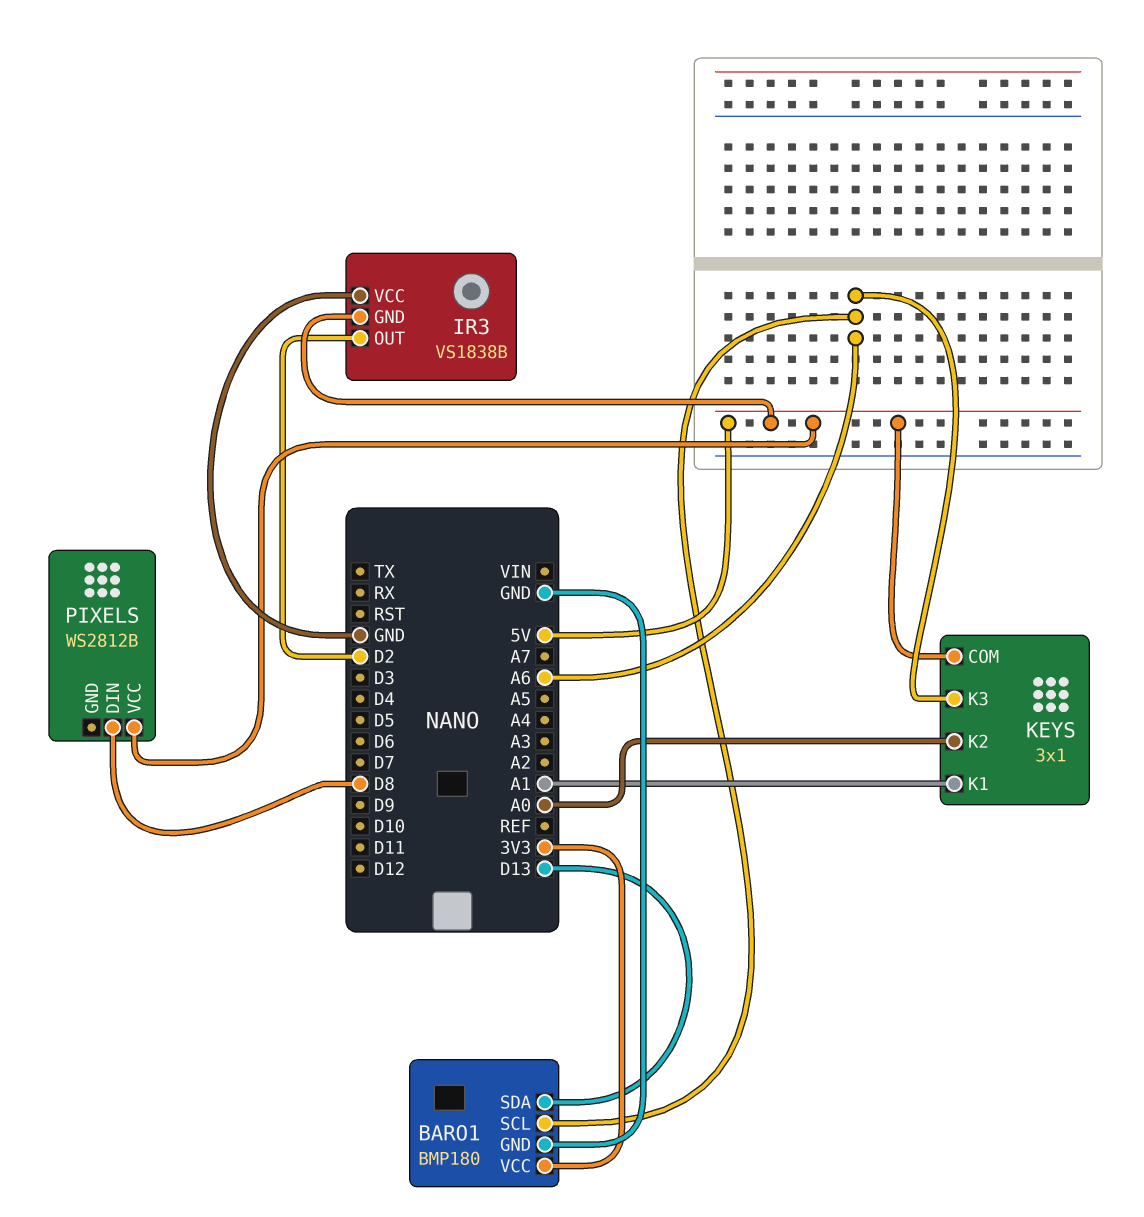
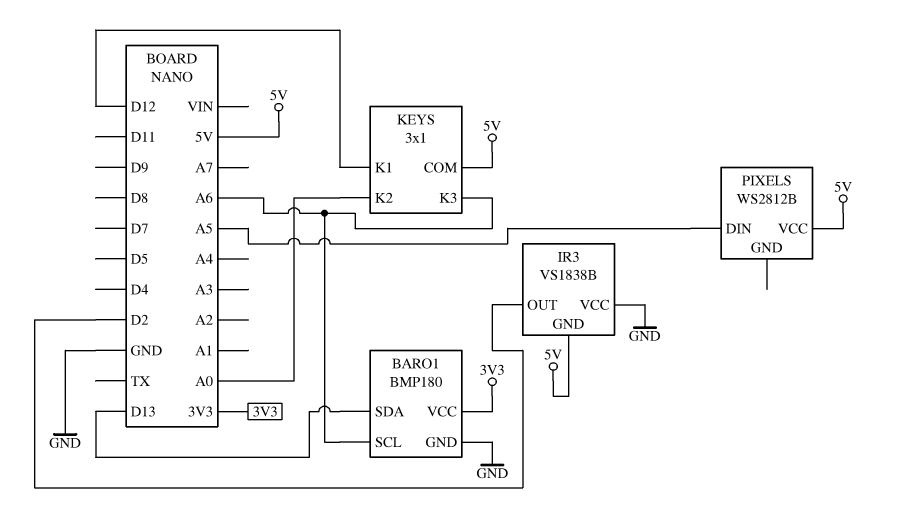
KEYS pin K1: A1 -> D12
PIXELS pin DIN: D8 -> A5

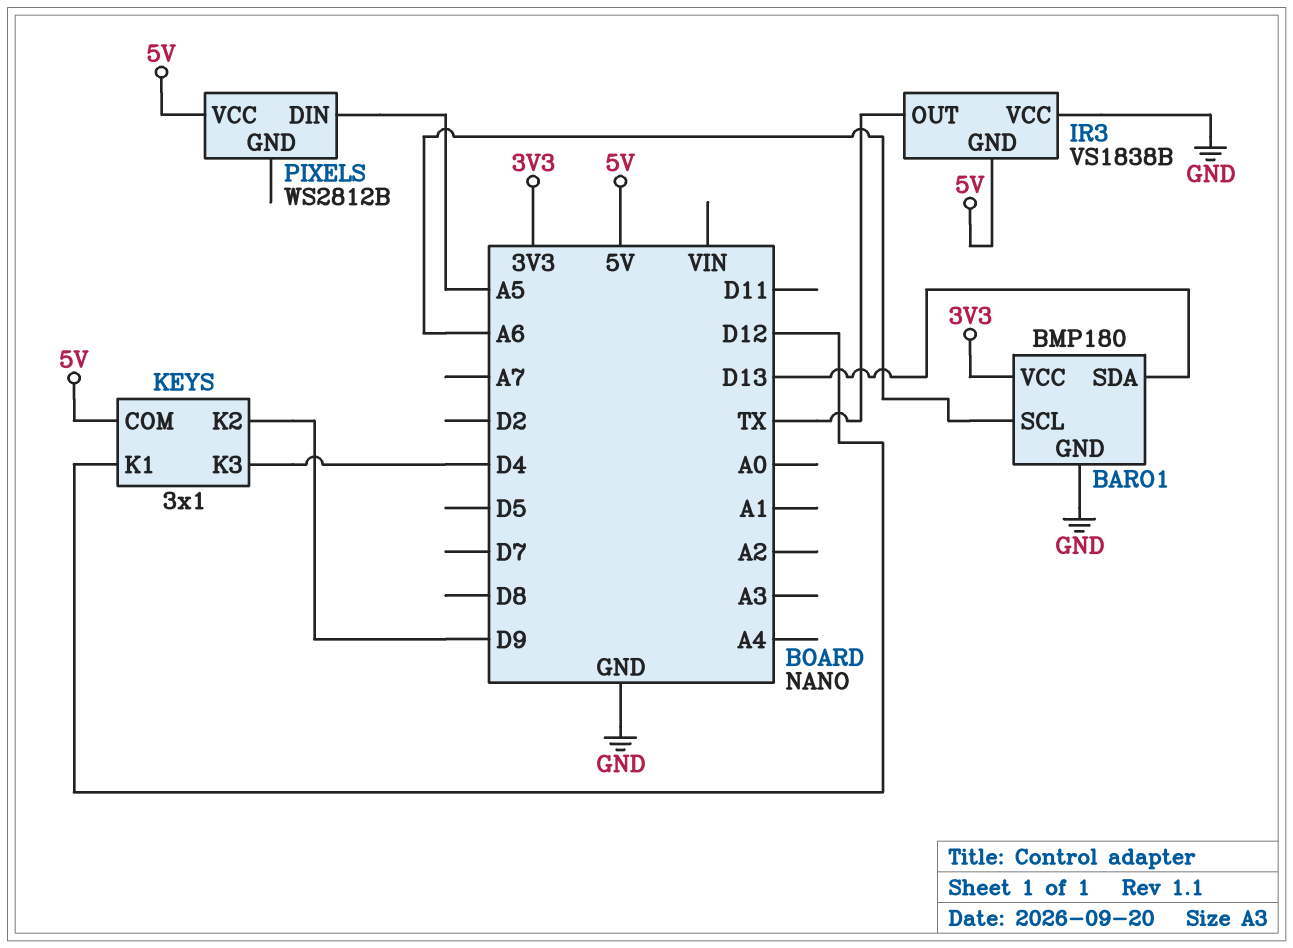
IR3 pin OUT: D2 -> TX
KEYS pin K2: A0 -> D9
KEYS pin K3: A6 -> D4

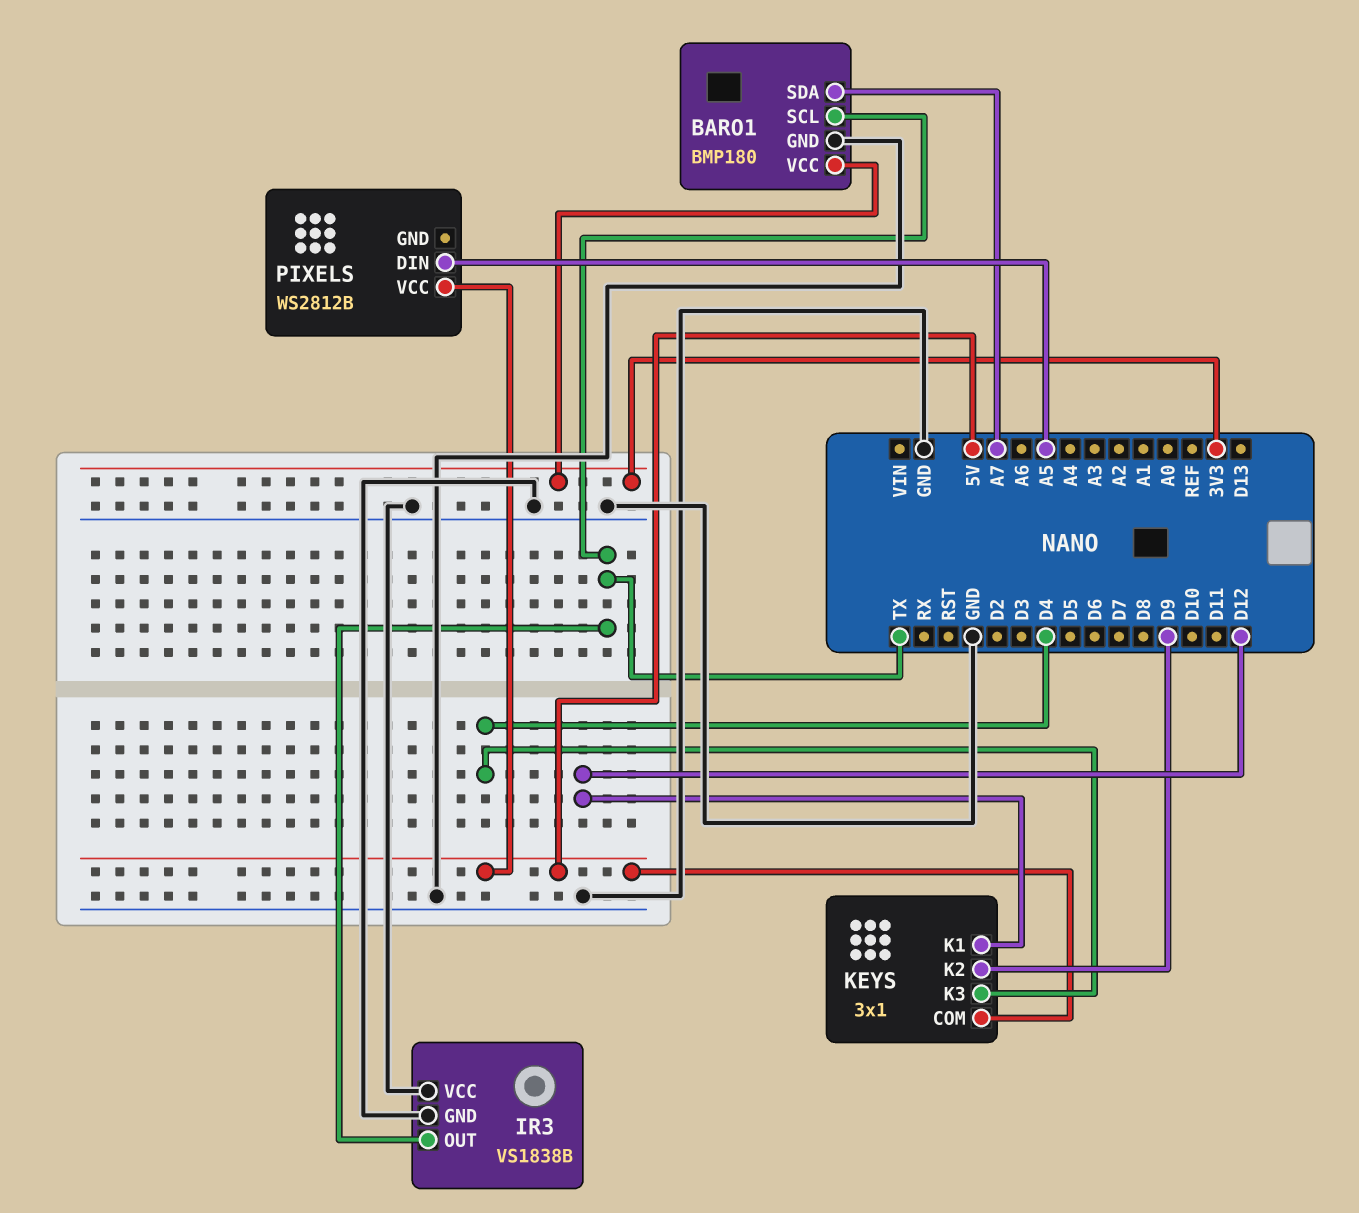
BARO1 pin SCL: A6 -> TX
BARO1 pin SDA: D13 -> A7
IR3 pin GND: 5V -> GND

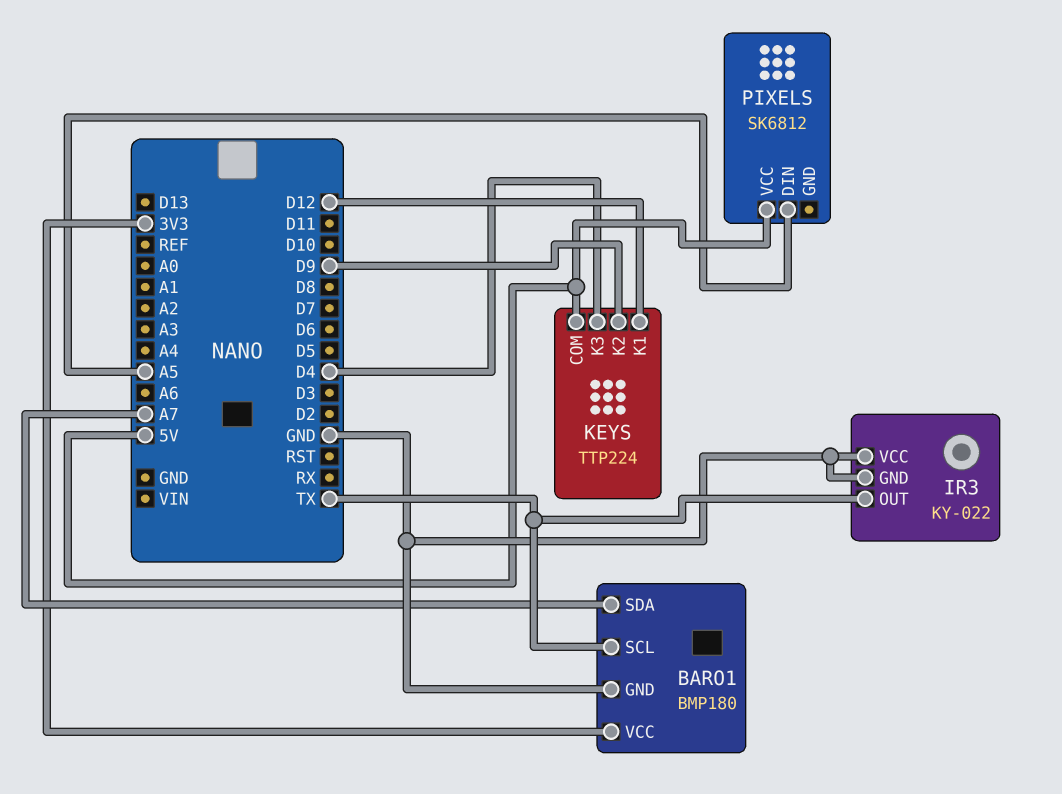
IR3: VS1838B -> KY-022
KEYS: 3x1 -> TTP224
PIXELS: WS2812B -> SK6812

